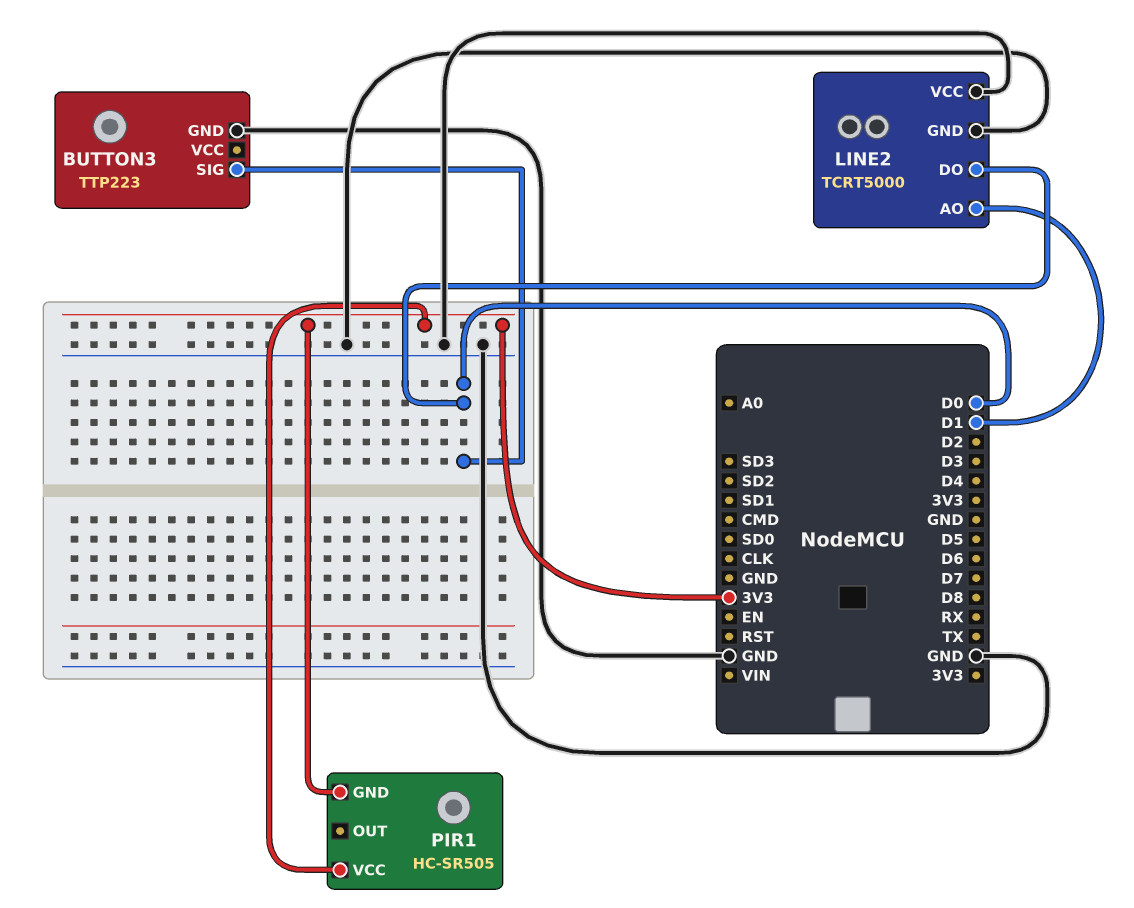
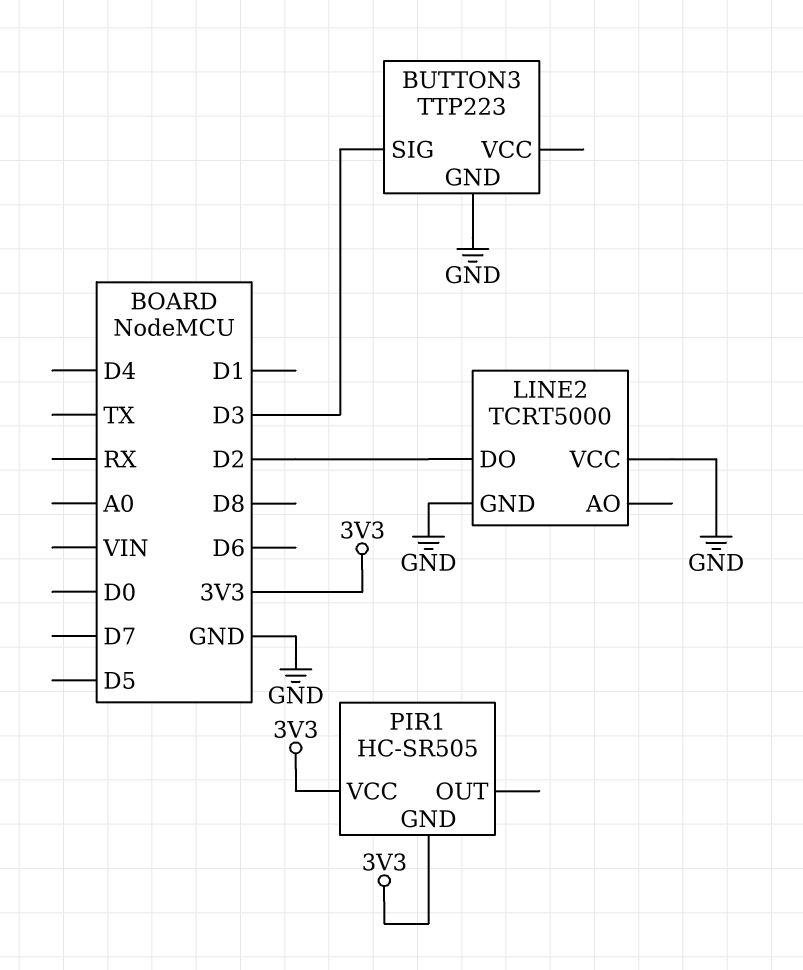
BUTTON3 pin SIG: D0 -> D3
LINE2 pin AO: D1 -> none
LINE2 pin DO: D0 -> D2

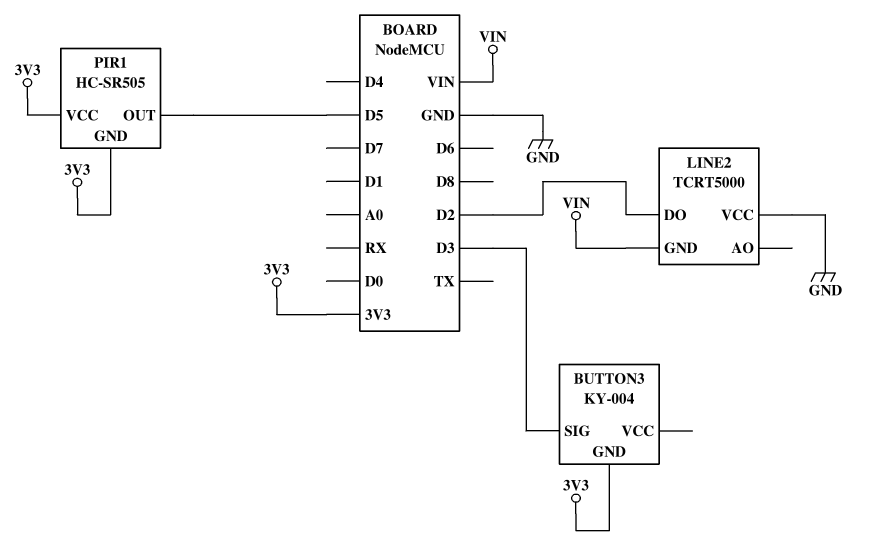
BUTTON3: TTP223 -> KY-004
BUTTON3 pin GND: GND -> 3V3
LINE2 pin GND: GND -> VIN
PIR1 pin OUT: none -> D5

